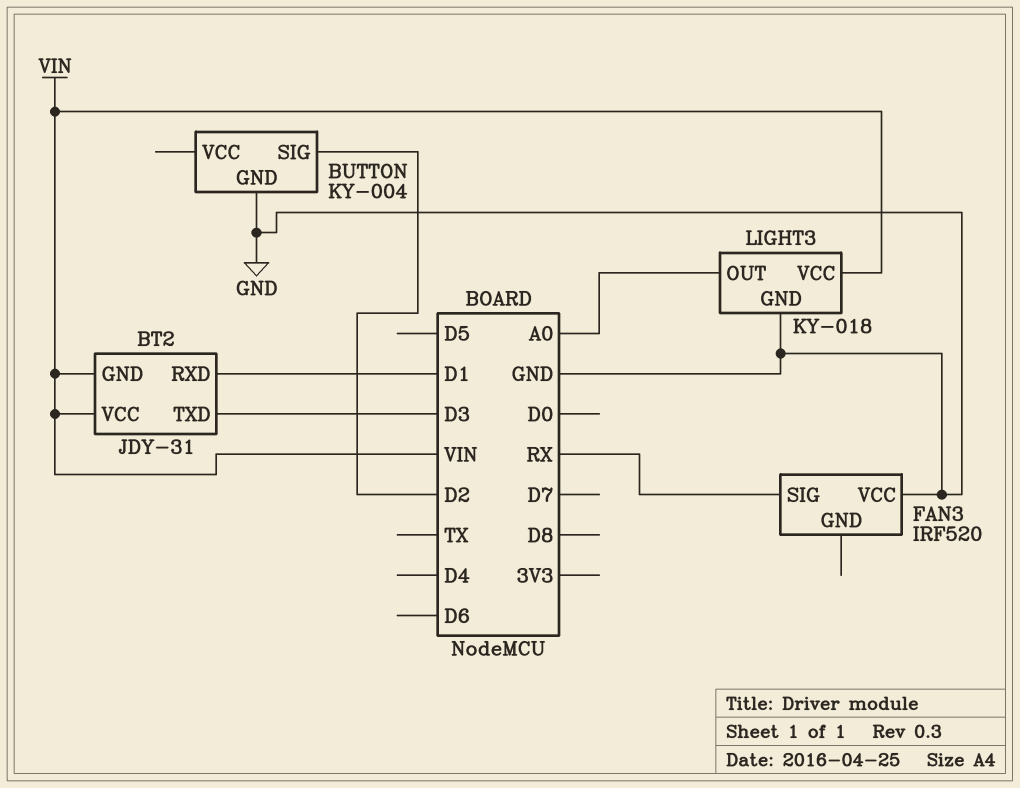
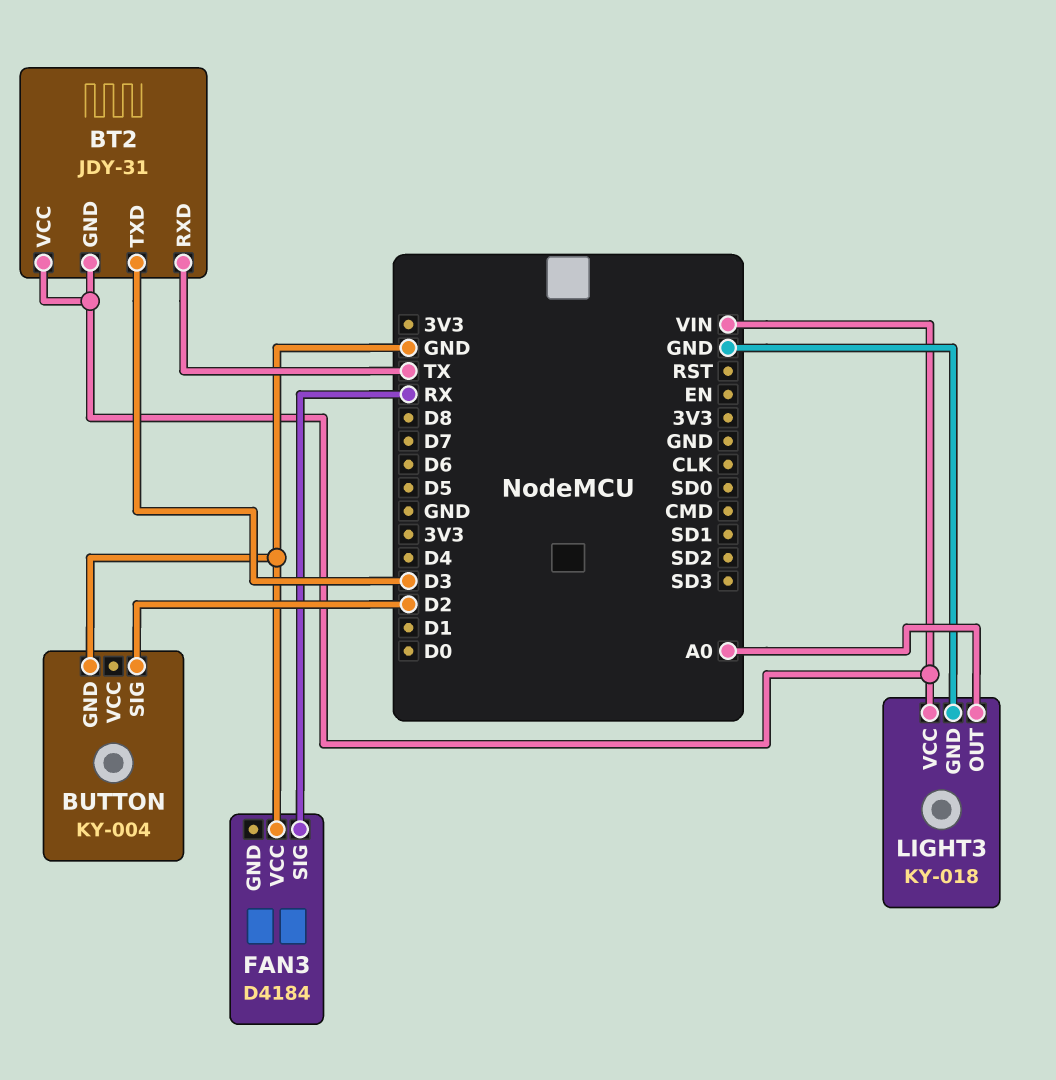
BT2 pin RXD: D1 -> TX
FAN3: IRF520 -> D4184

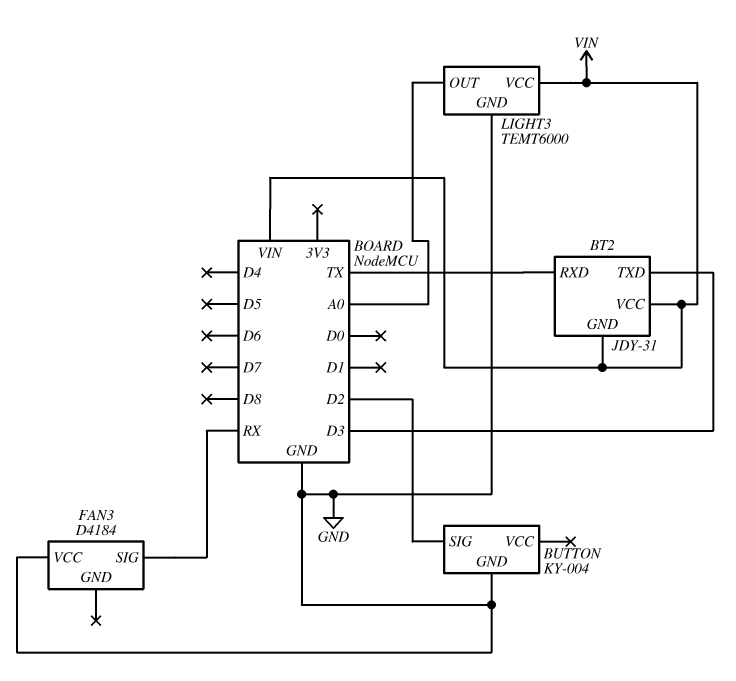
LIGHT3: KY-018 -> TEMT6000

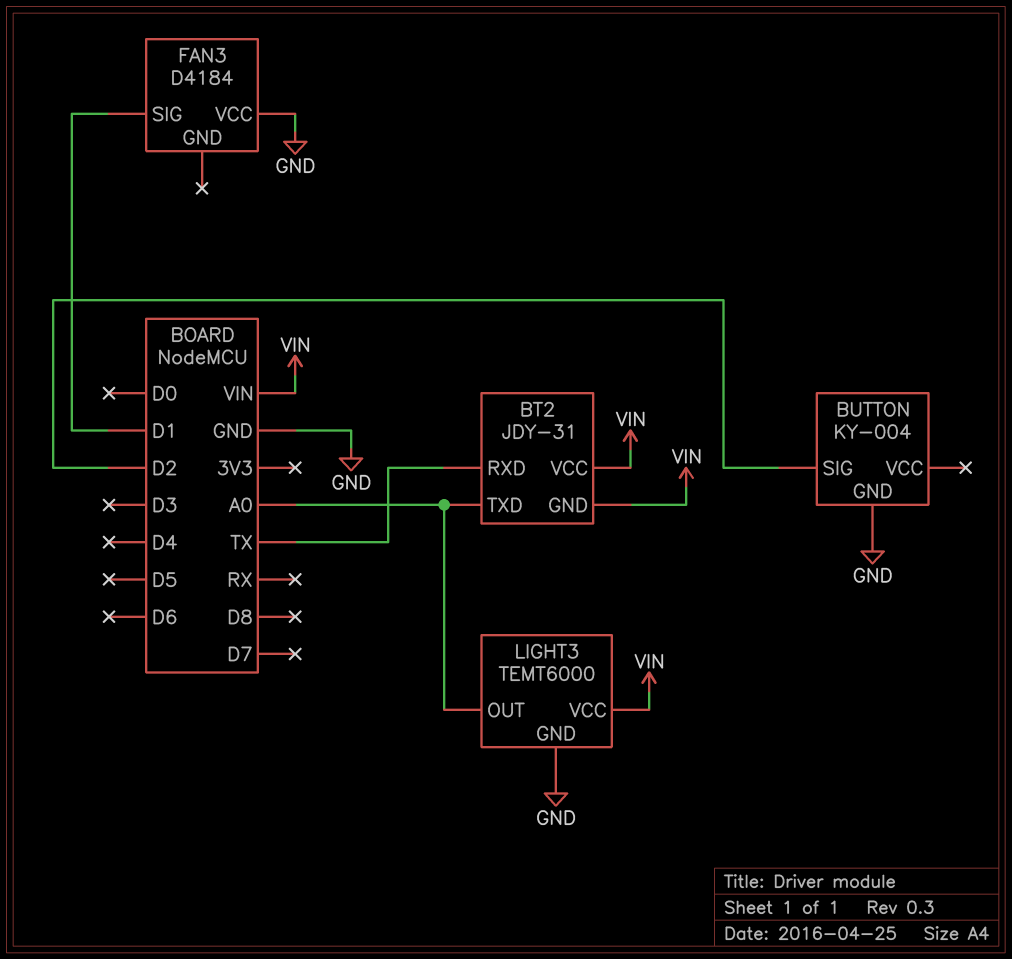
BT2 pin TXD: D3 -> A0
FAN3 pin SIG: RX -> D1

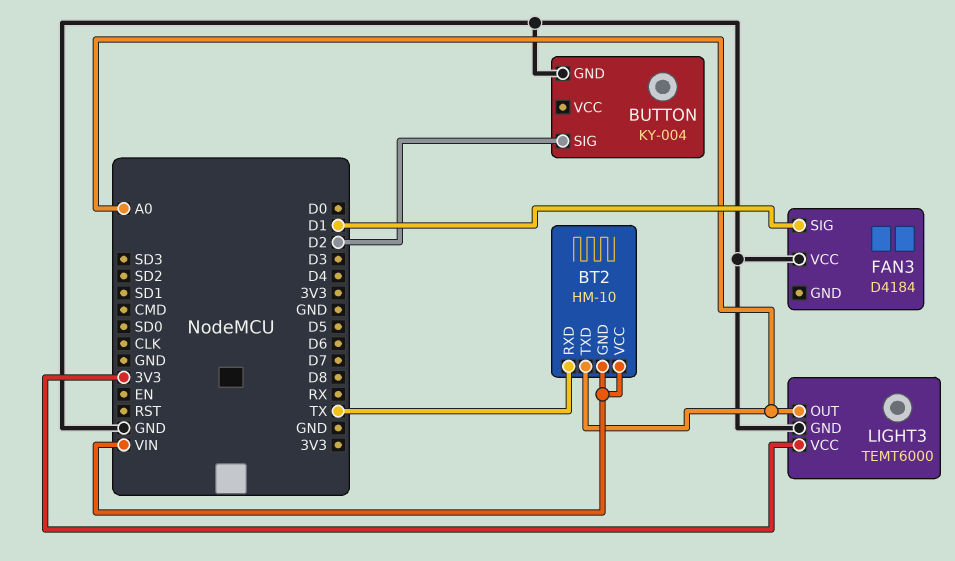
BT2: JDY-31 -> HM-10
LIGHT3 pin VCC: VIN -> 3V3

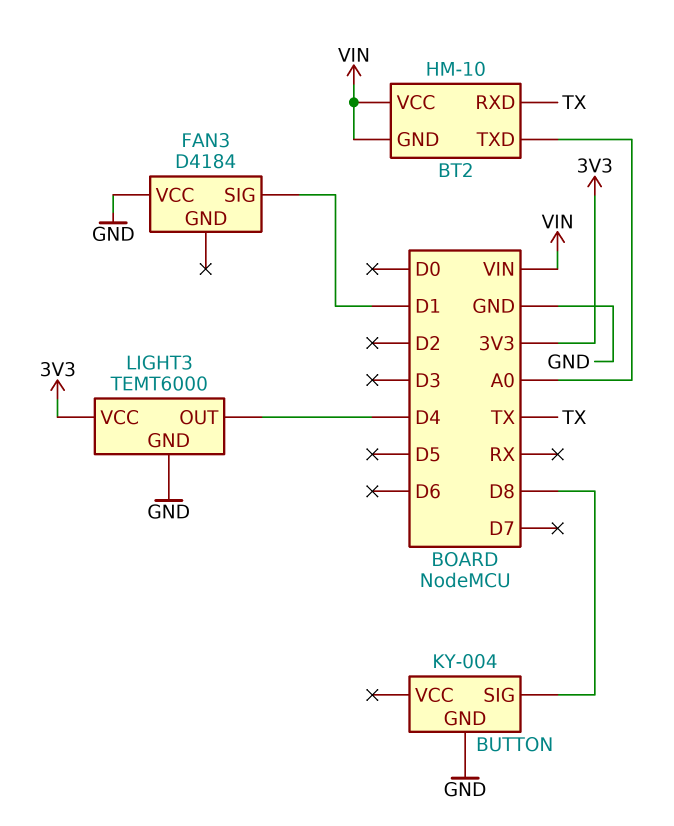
BUTTON pin SIG: D2 -> D8
LIGHT3 pin OUT: A0 -> D4

